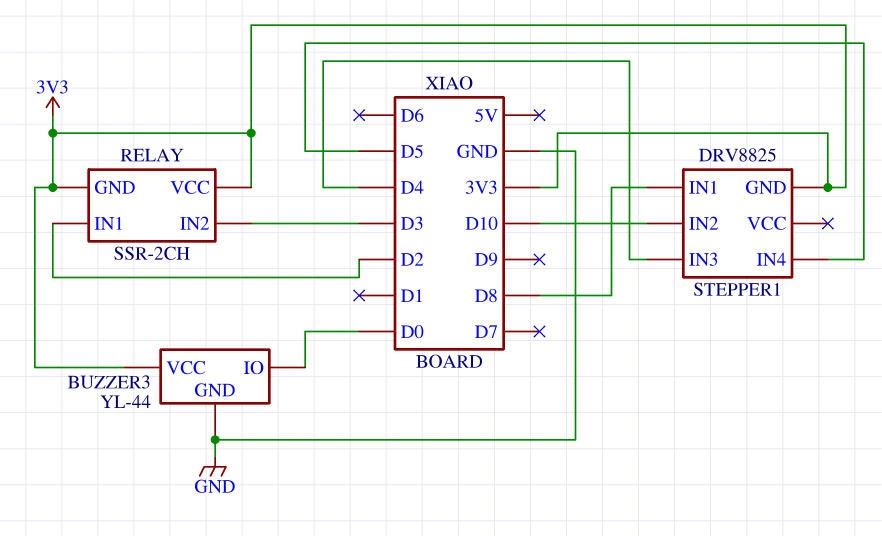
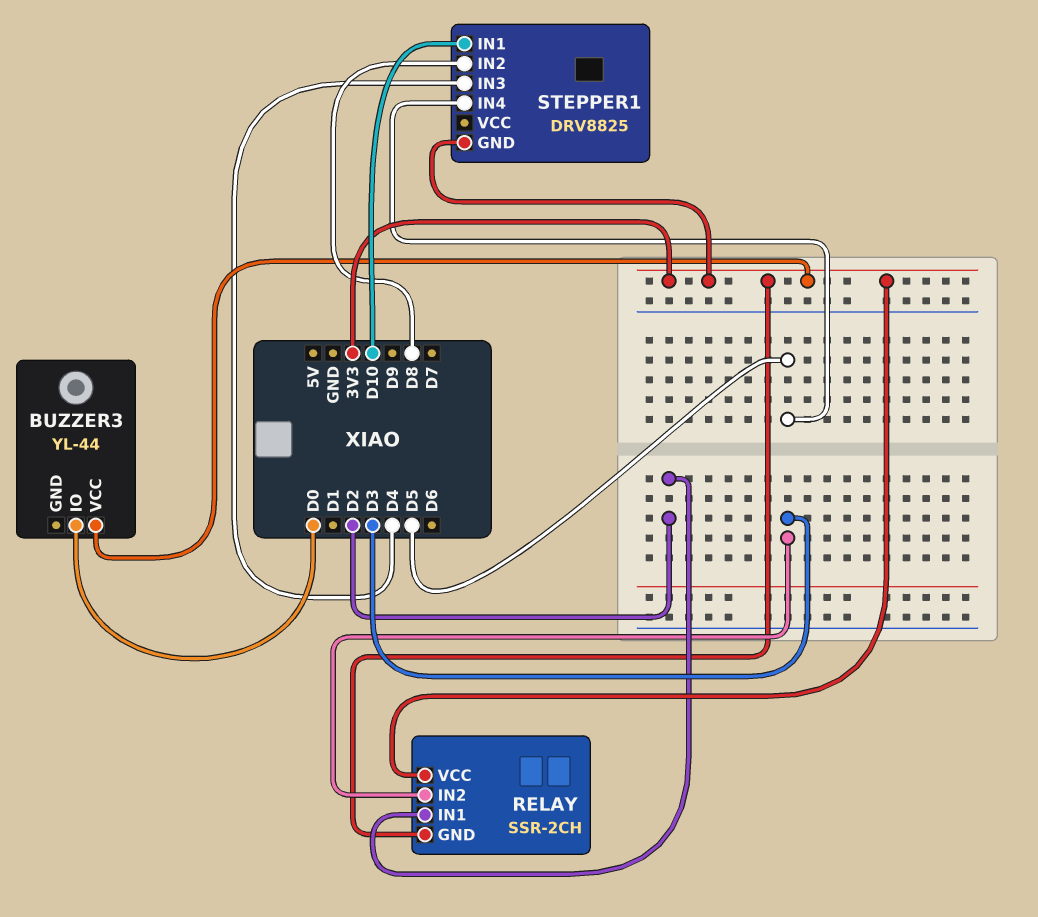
BUZZER3 pin GND: GND -> none
STEPPER1 pin IN1: D8 -> D10
STEPPER1 pin IN2: D10 -> D8

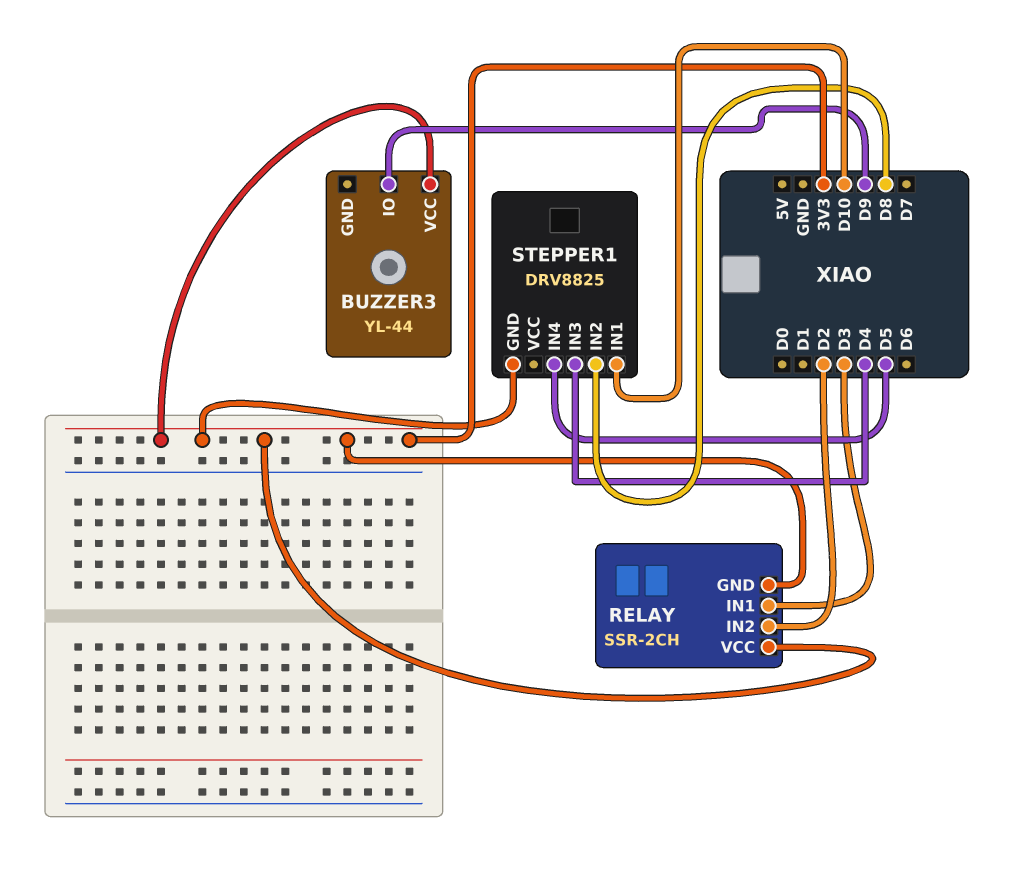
BUZZER3 pin IO: D0 -> D9
RELAY pin IN1: D2 -> D3
RELAY pin IN2: D3 -> D2

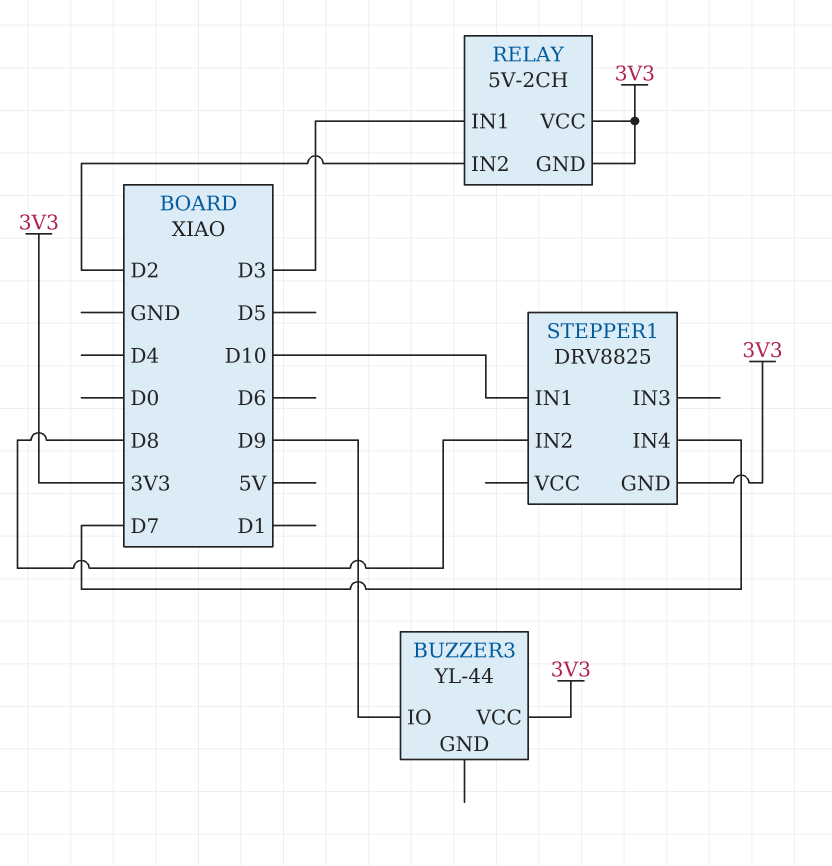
RELAY: SSR-2CH -> 5V-2CH
STEPPER1 pin IN3: D4 -> none
STEPPER1 pin IN4: D5 -> D7

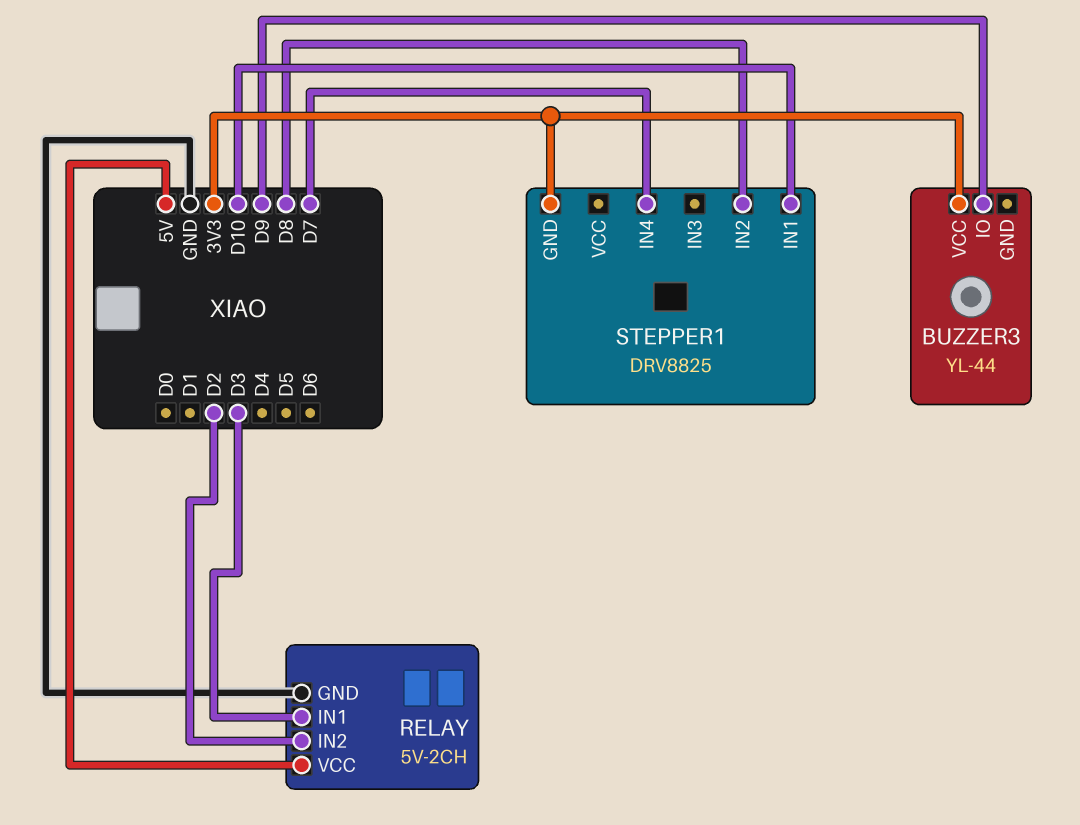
RELAY pin GND: 3V3 -> GND
RELAY pin VCC: 3V3 -> 5V

